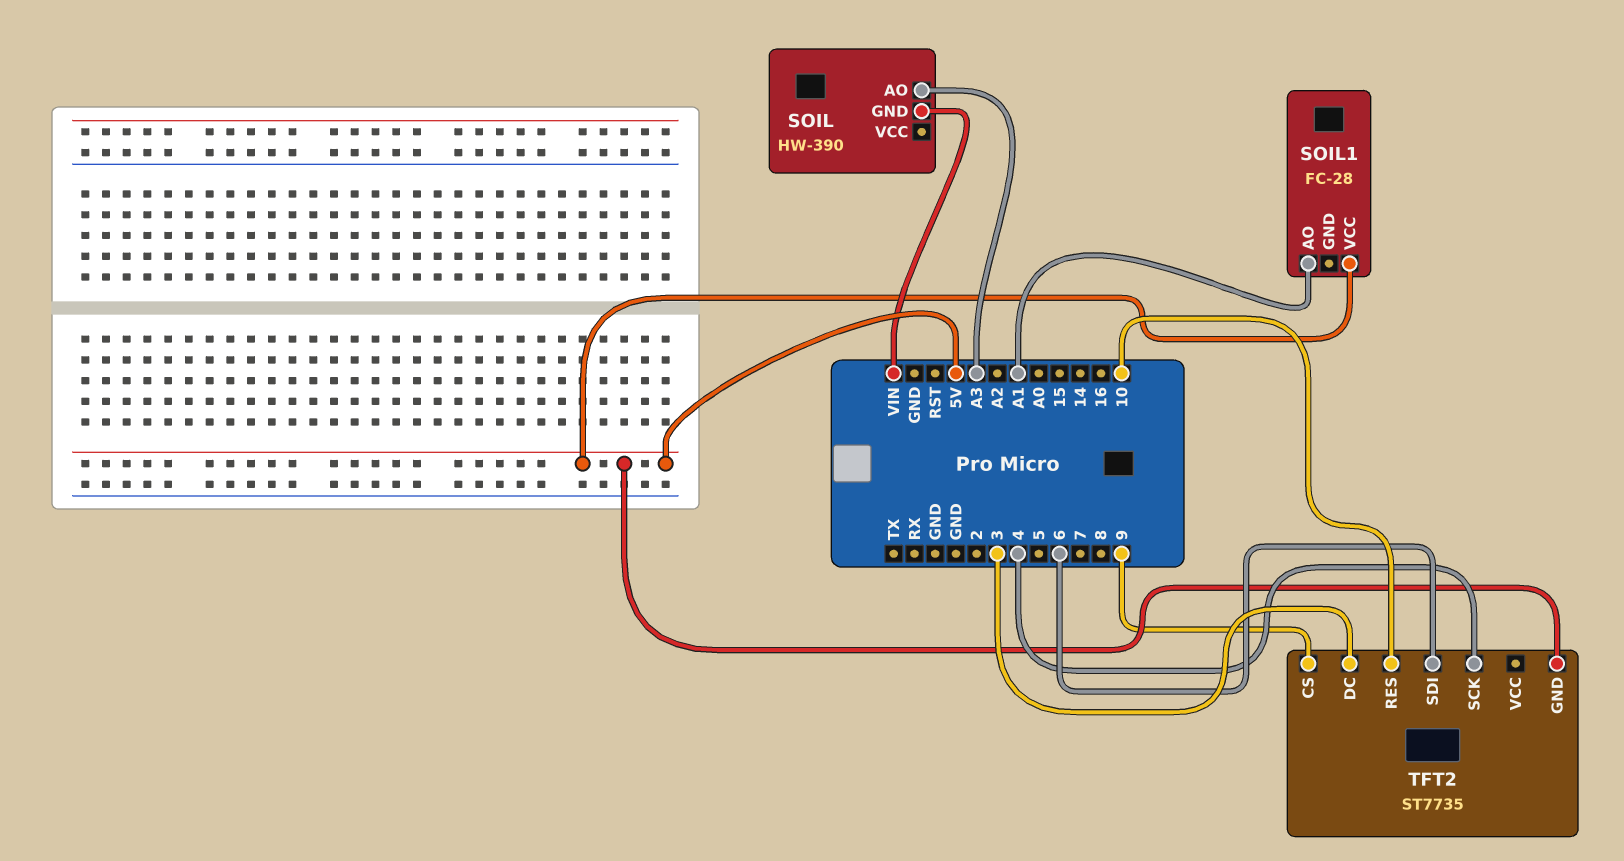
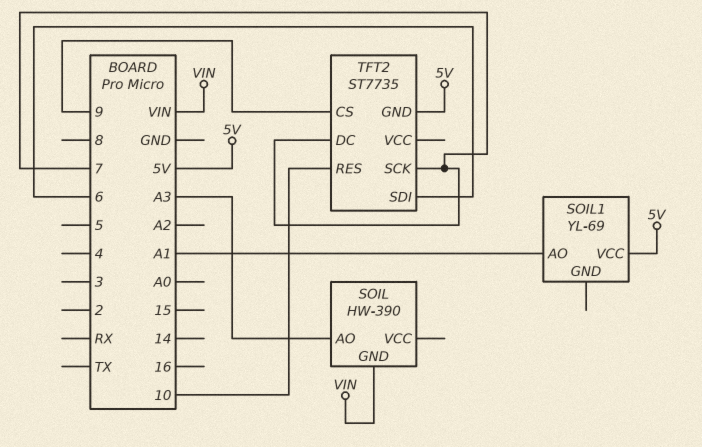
SOIL1: FC-28 -> YL-69
TFT2 pin DC: 3 -> 7
TFT2 pin SCK: 4 -> 7

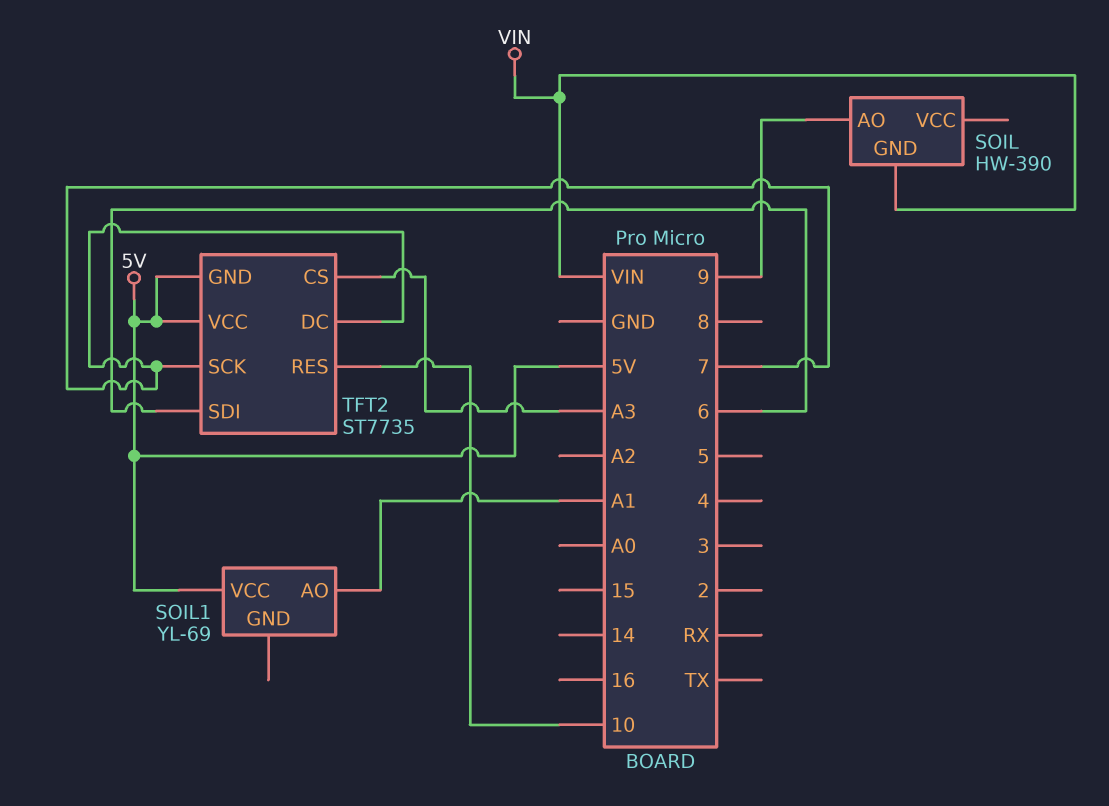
SOIL pin AO: A3 -> 9
TFT2 pin CS: 9 -> A3
TFT2 pin VCC: none -> 5V

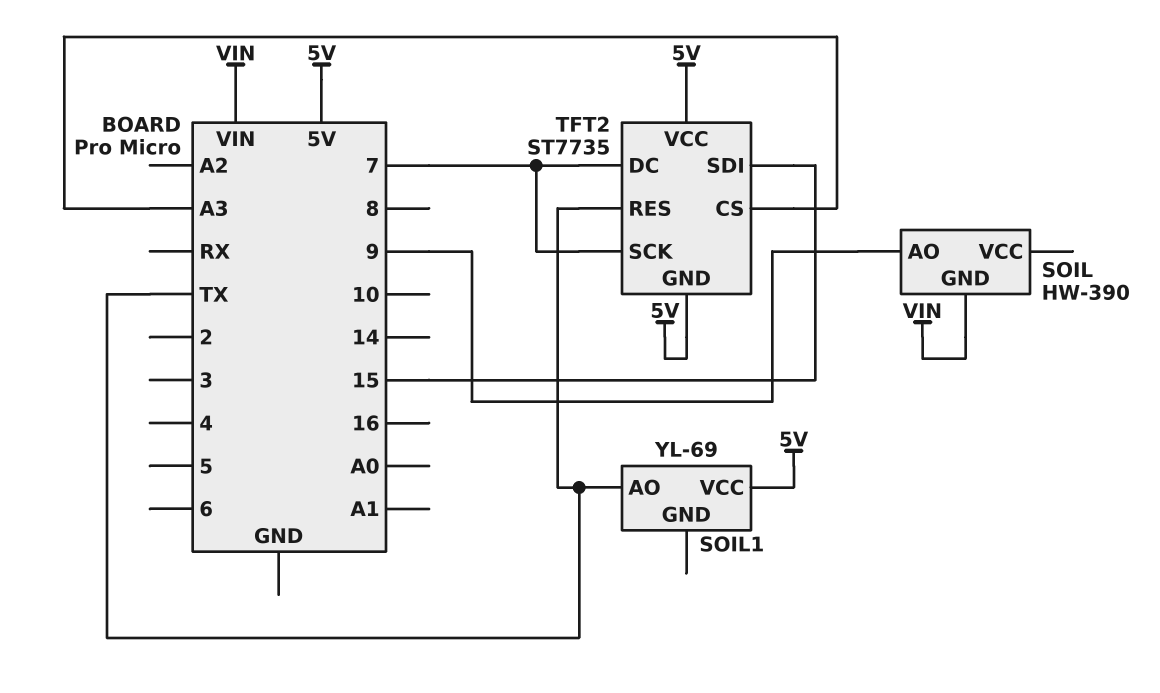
SOIL1 pin AO: A1 -> TX
TFT2 pin RES: 10 -> TX
TFT2 pin SDI: 6 -> 15

